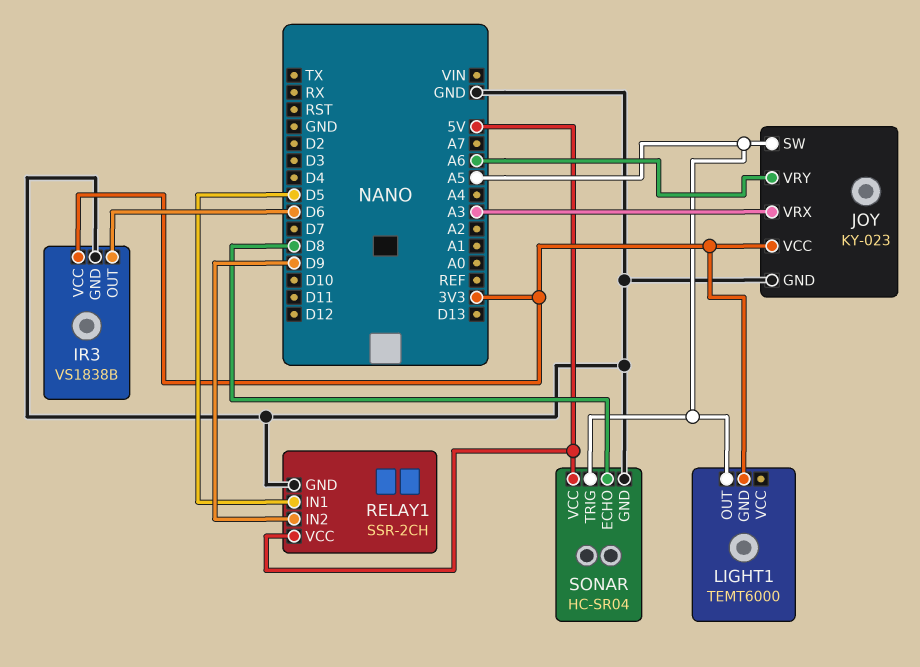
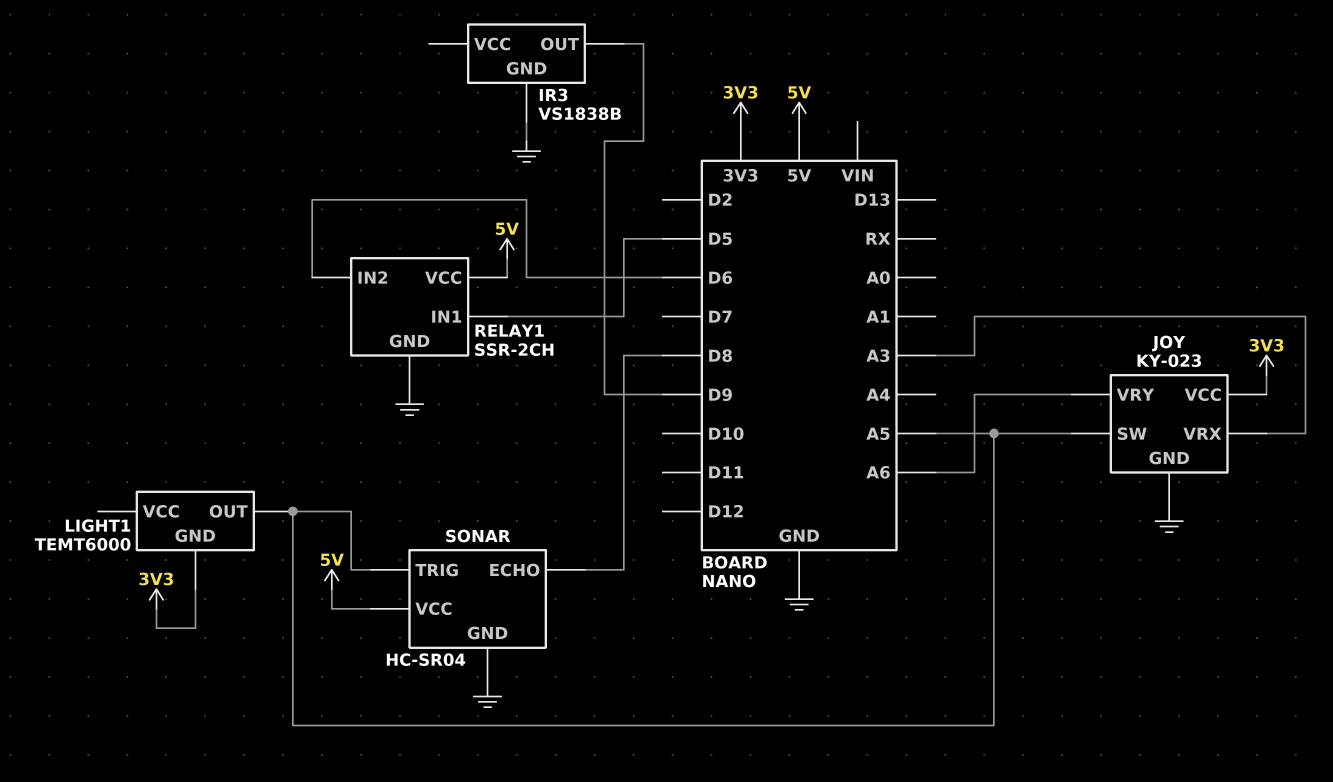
IR3 pin OUT: D6 -> D9
IR3 pin VCC: 3V3 -> none
RELAY1 pin IN2: D9 -> D6

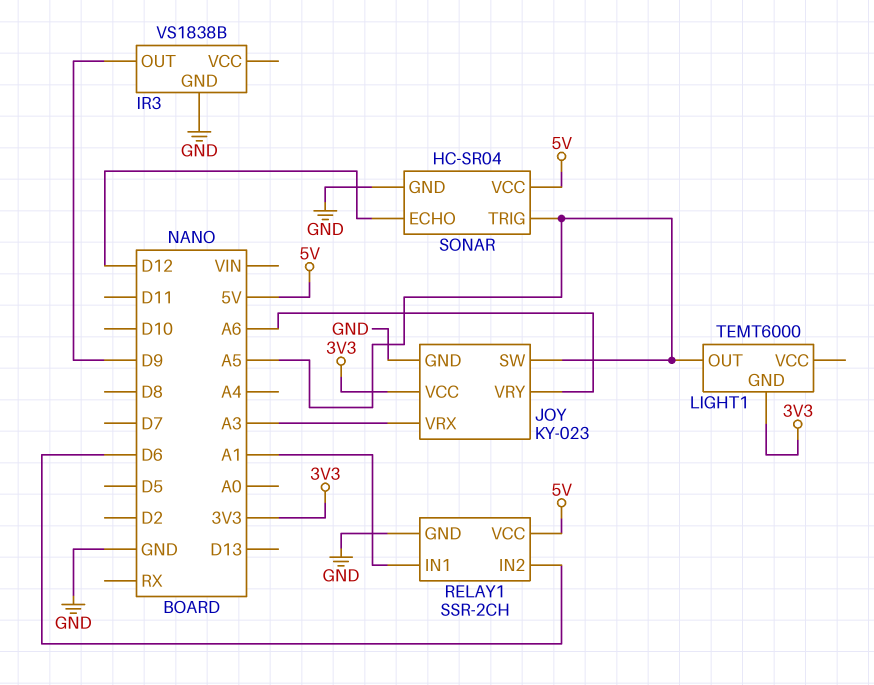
RELAY1 pin IN1: D5 -> A1
SONAR pin ECHO: D8 -> D12

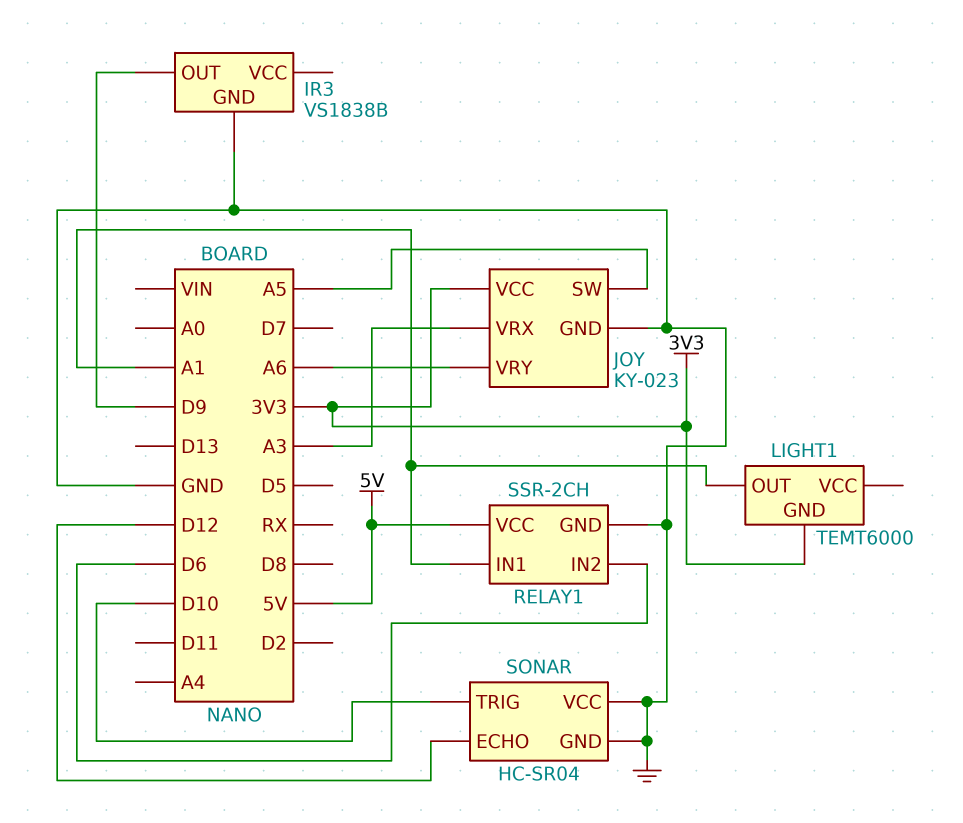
LIGHT1 pin OUT: A5 -> A1
SONAR pin TRIG: A5 -> D10
SONAR pin VCC: 5V -> GND

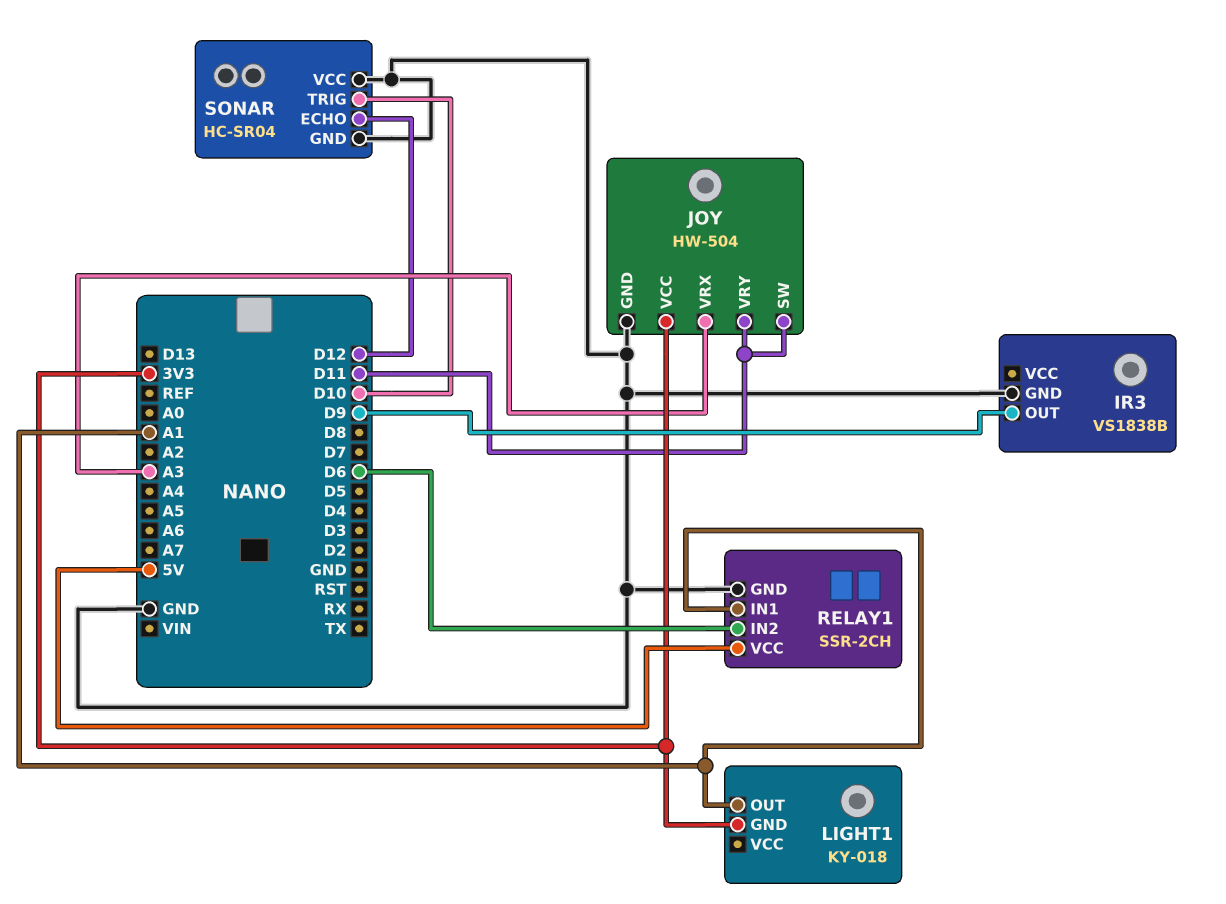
JOY: KY-023 -> HW-504
JOY pin SW: A5 -> D11
JOY pin VRY: A6 -> D11
LIGHT1: TEMT6000 -> KY-018

